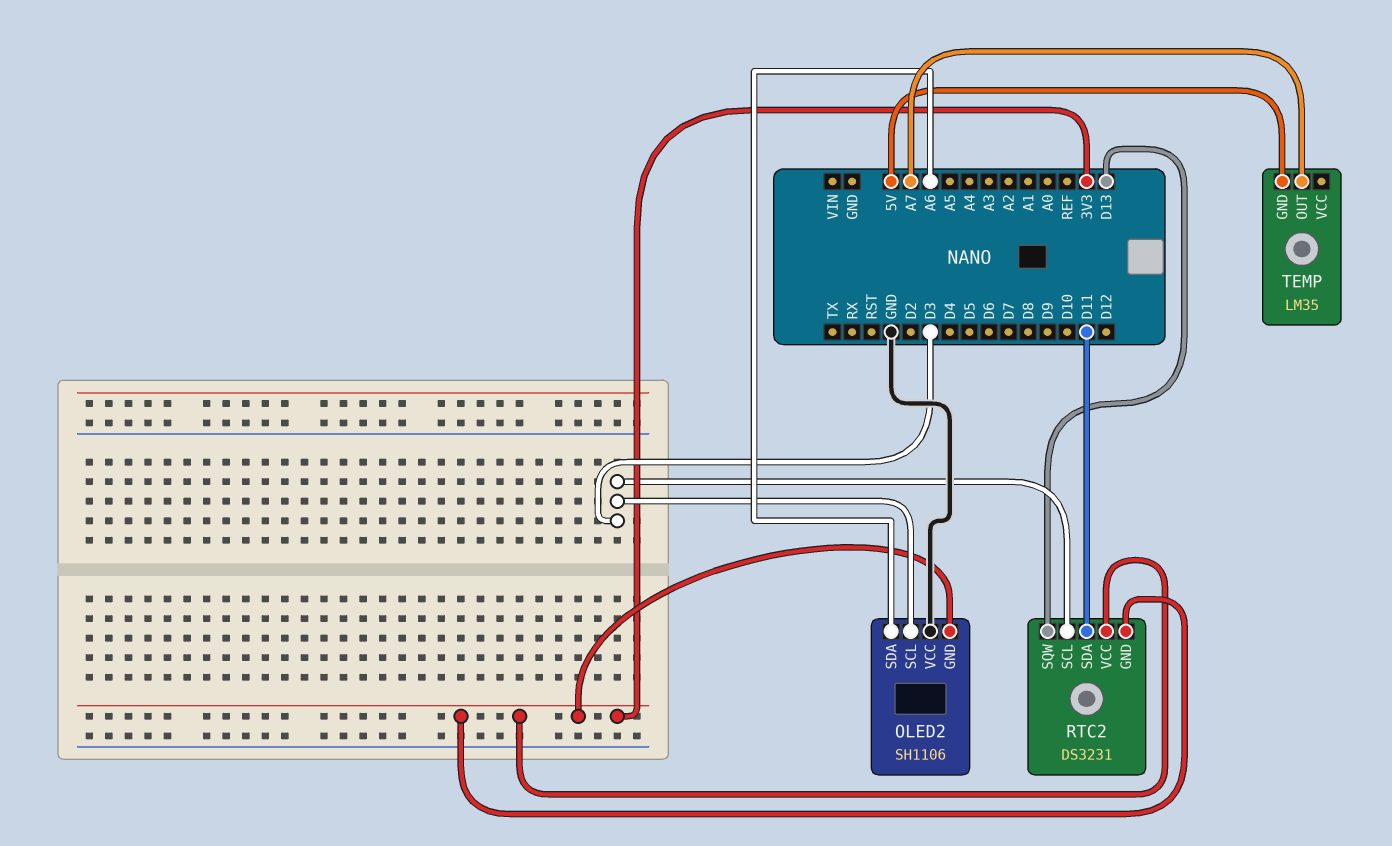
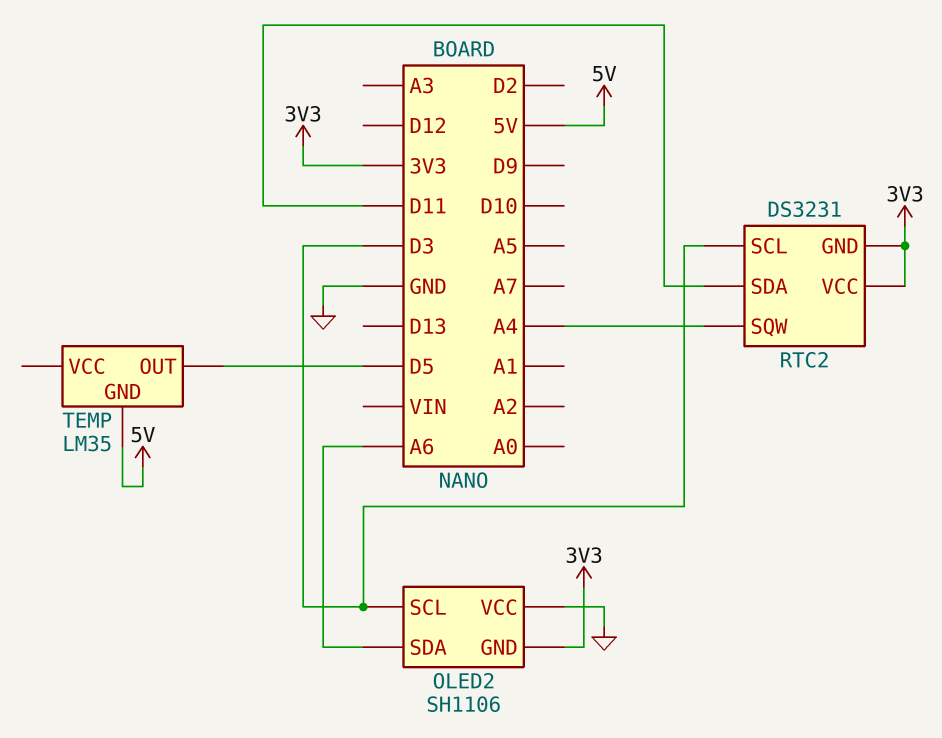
RTC2 pin SQW: D13 -> A4
TEMP pin OUT: A7 -> D5

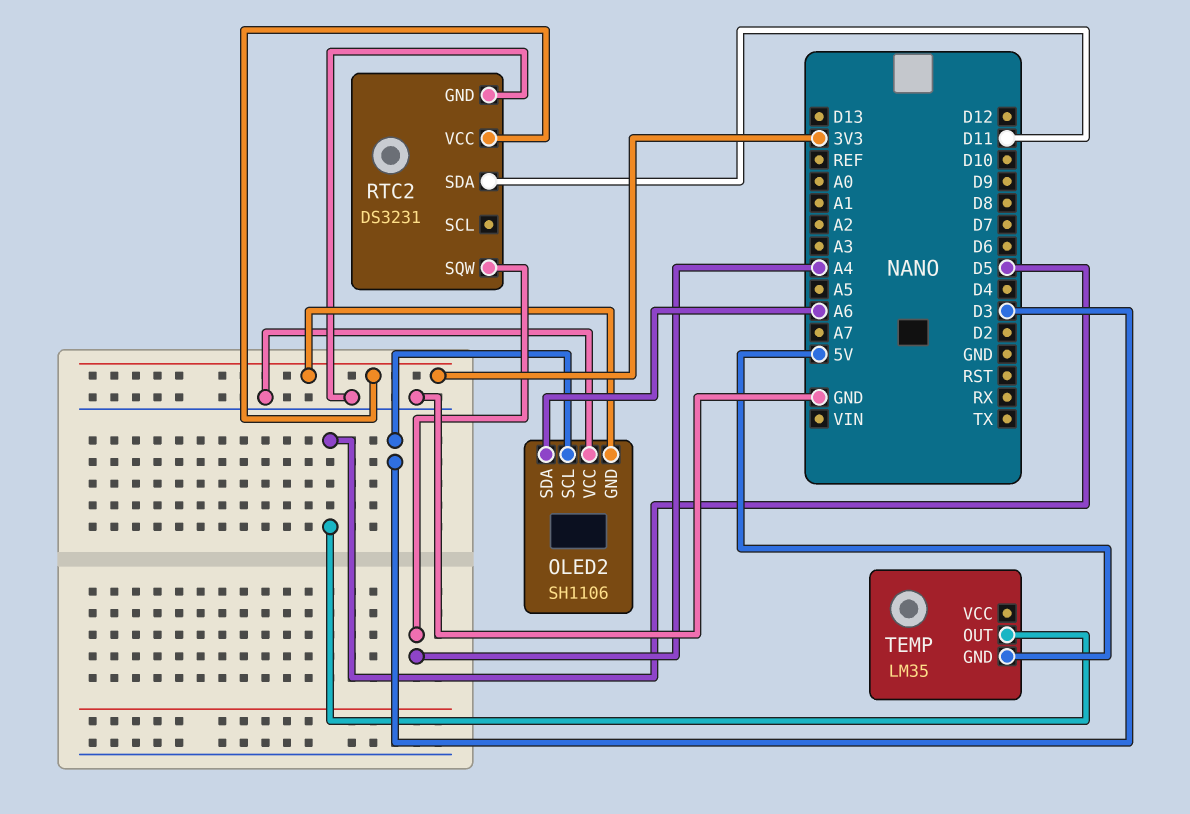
RTC2 pin GND: 3V3 -> GND
RTC2 pin SCL: D3 -> none

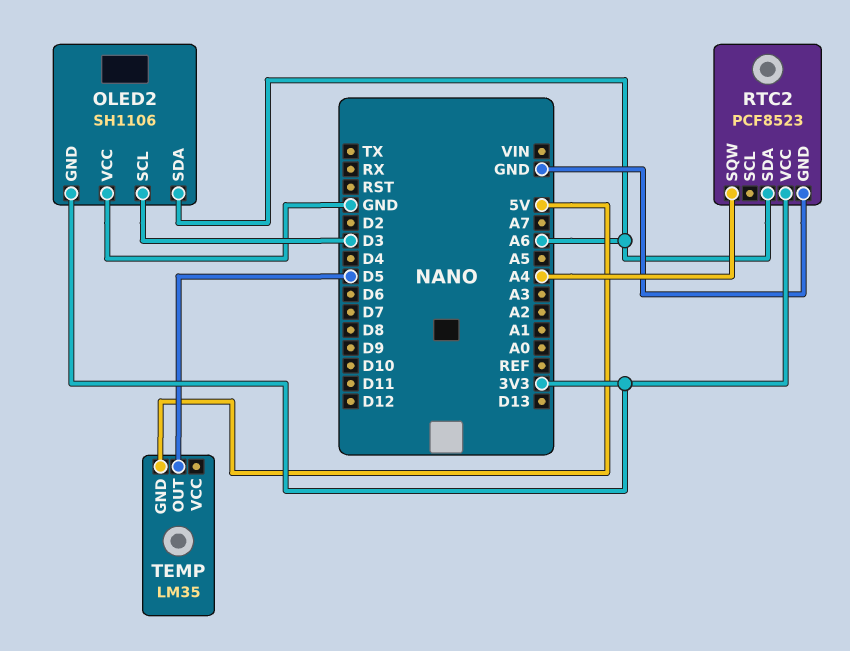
RTC2: DS3231 -> PCF8523
RTC2 pin SDA: D11 -> A6

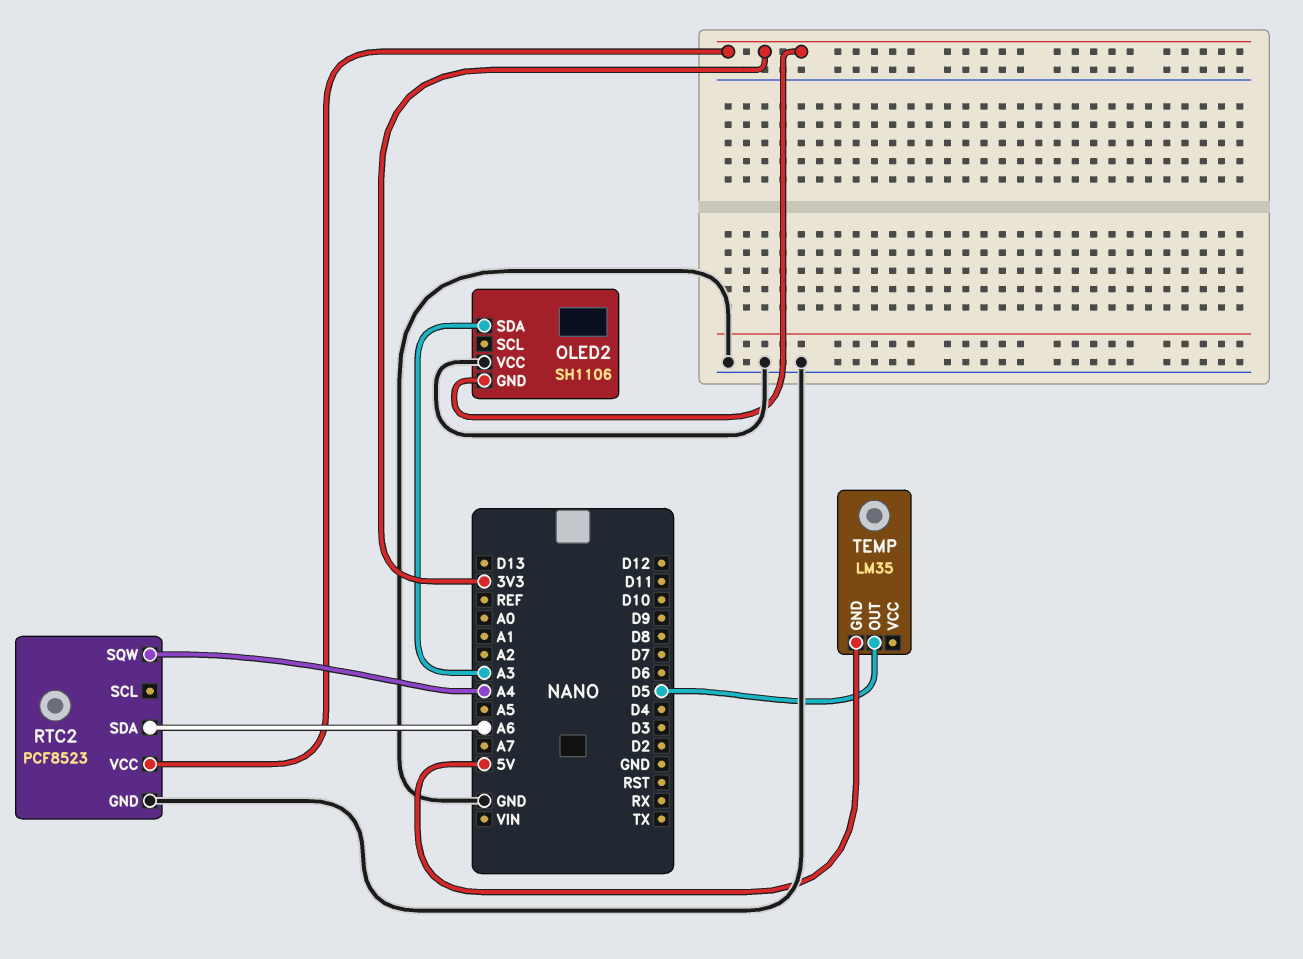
OLED2 pin SCL: D3 -> none
OLED2 pin SDA: A6 -> A3

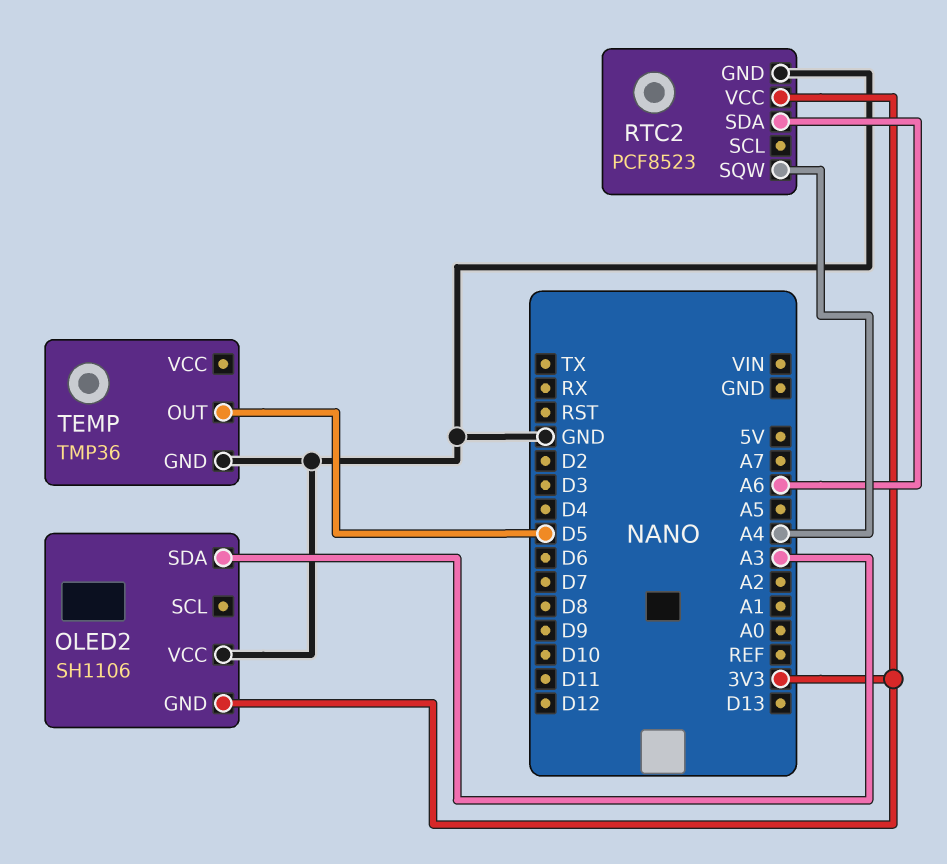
TEMP: LM35 -> TMP36
TEMP pin GND: 5V -> GND

